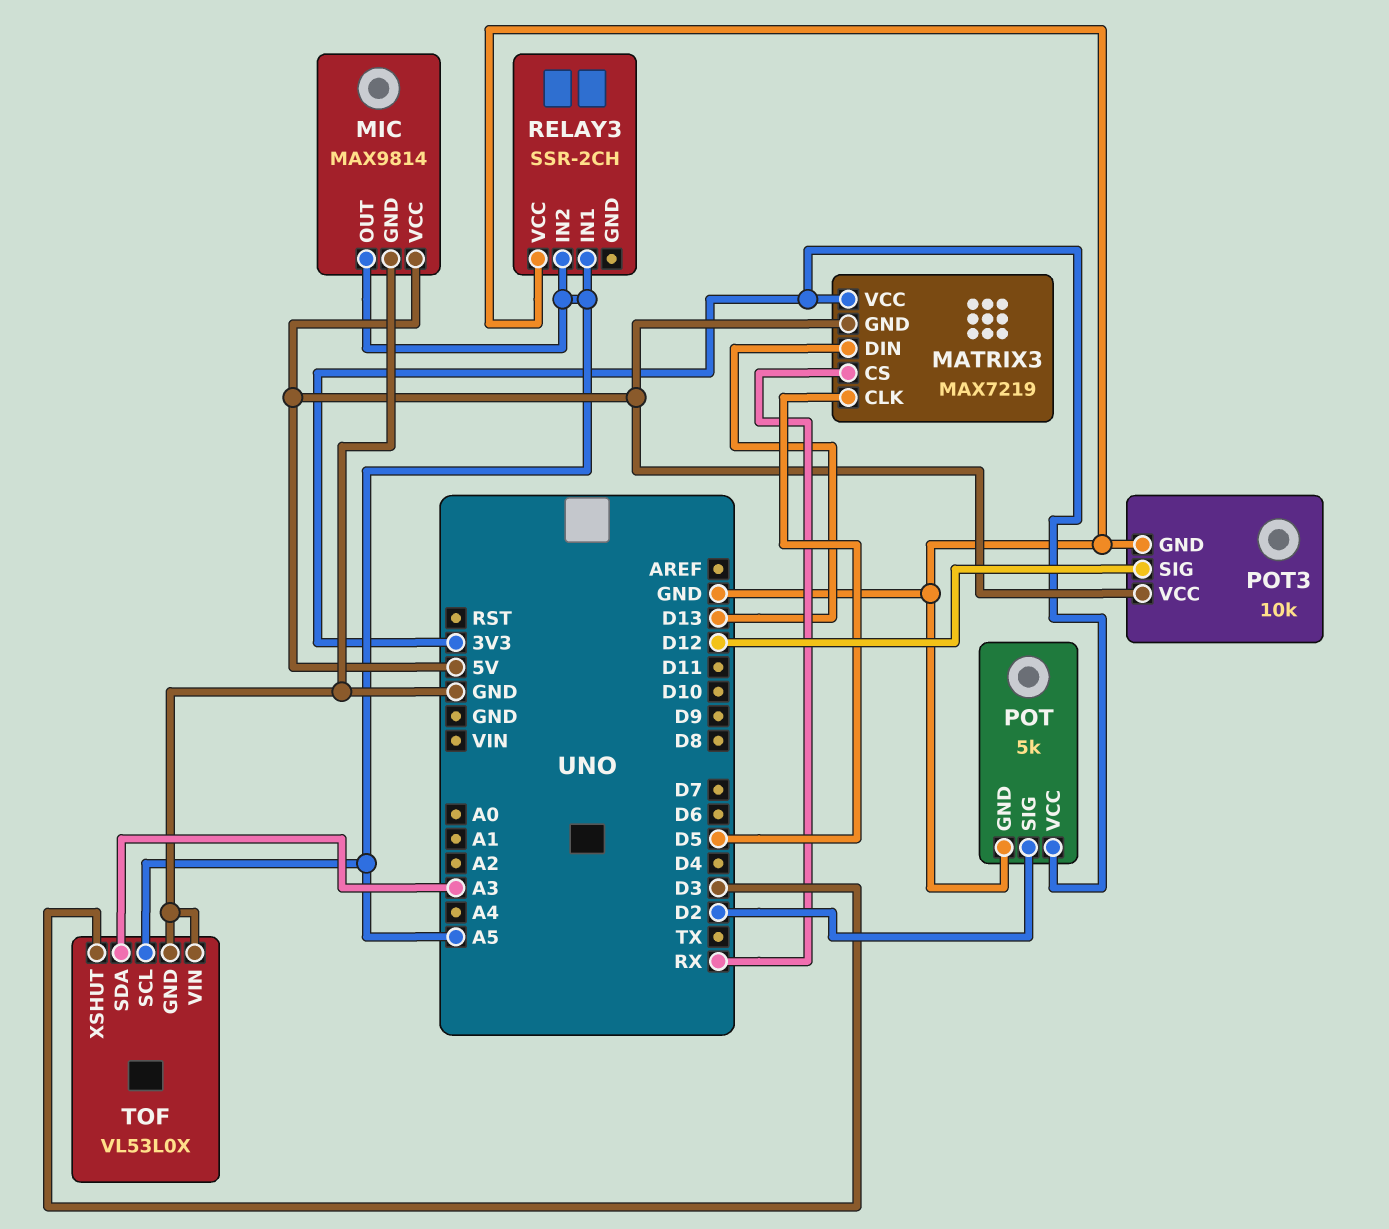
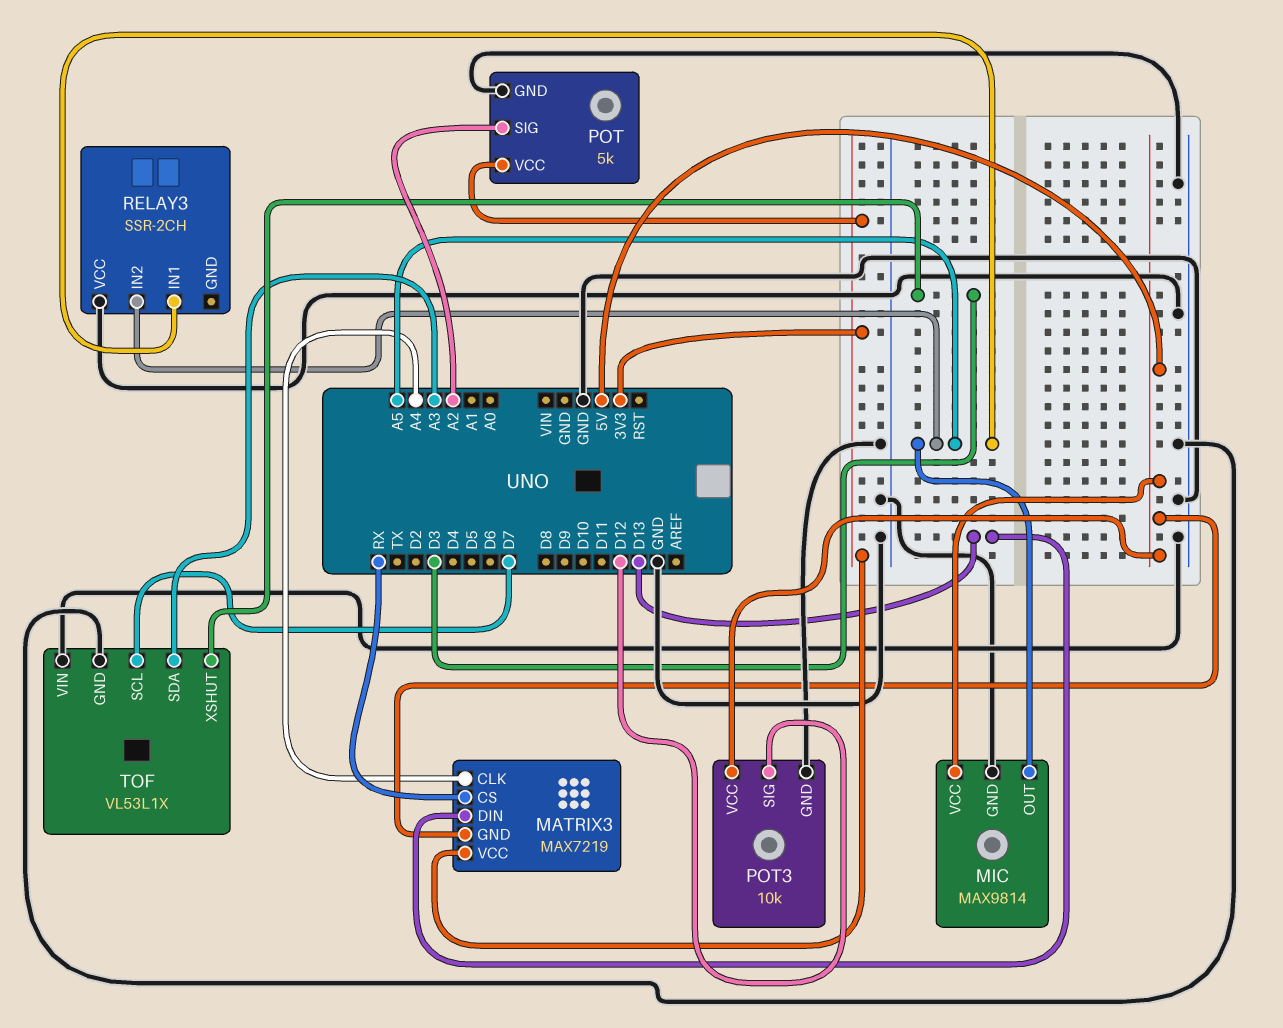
MATRIX3 pin CLK: D5 -> A4
POT pin SIG: D2 -> A2
TOF: VL53L0X -> VL53L1X
TOF pin SCL: A5 -> D7

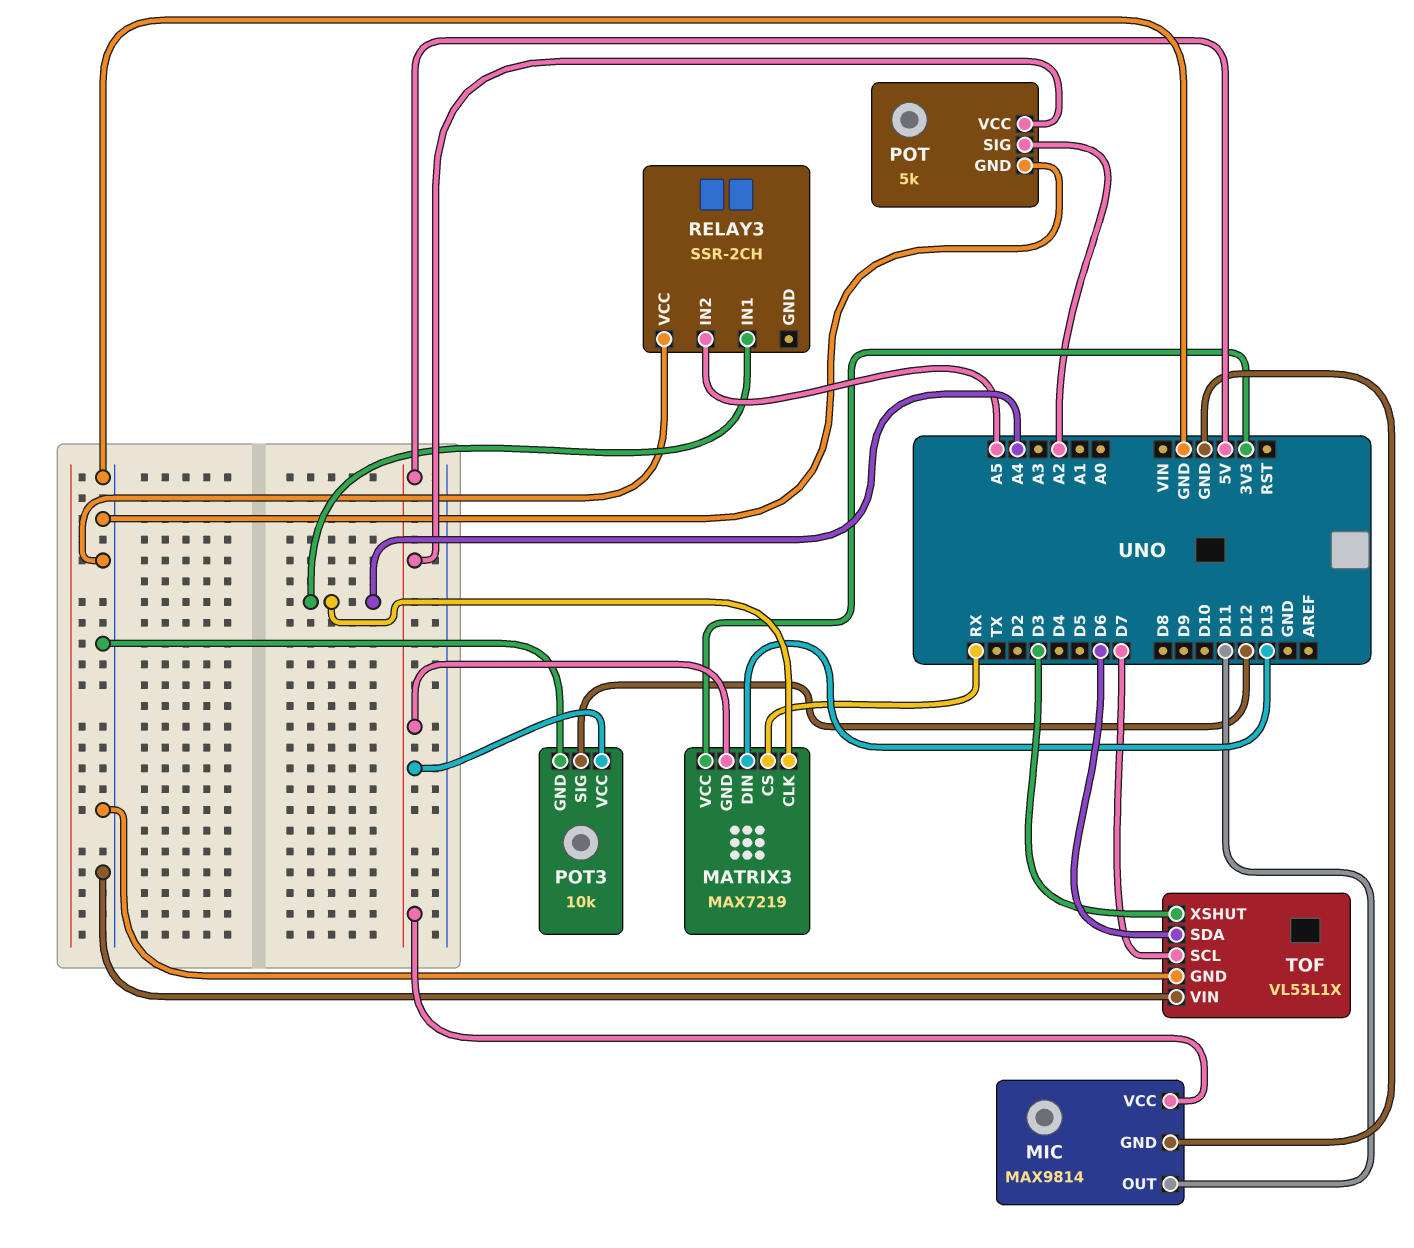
MIC pin OUT: A5 -> D11
POT pin VCC: 3V3 -> 5V
RELAY3 pin IN1: A5 -> A4
TOF pin SDA: A3 -> D6

